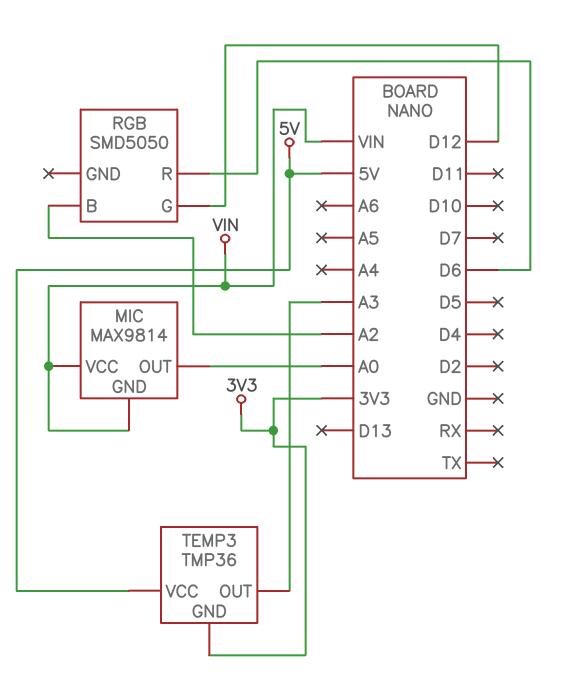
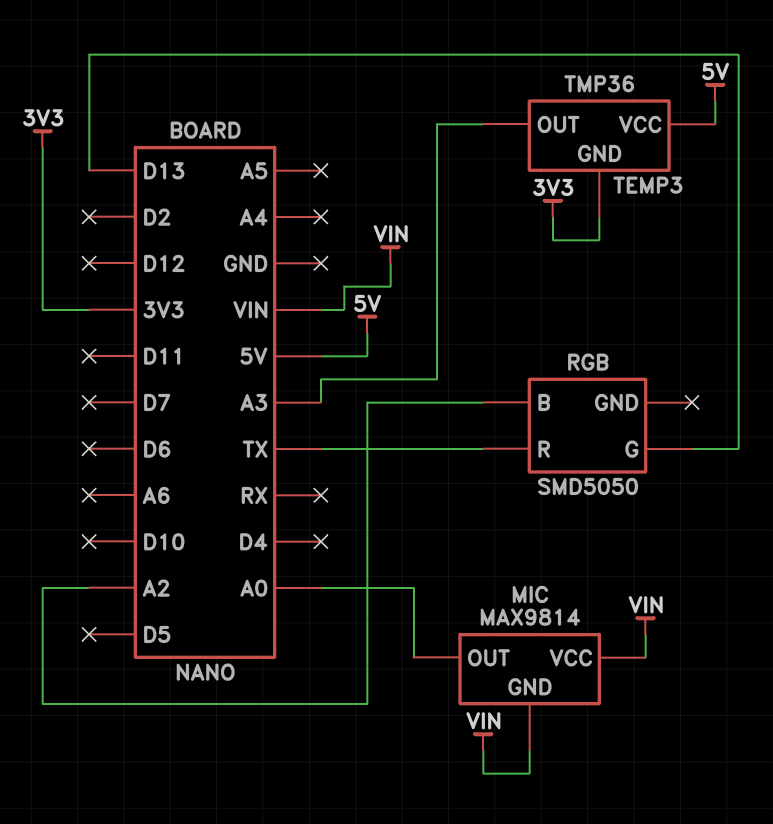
RGB pin G: D12 -> D13
RGB pin R: D6 -> TX

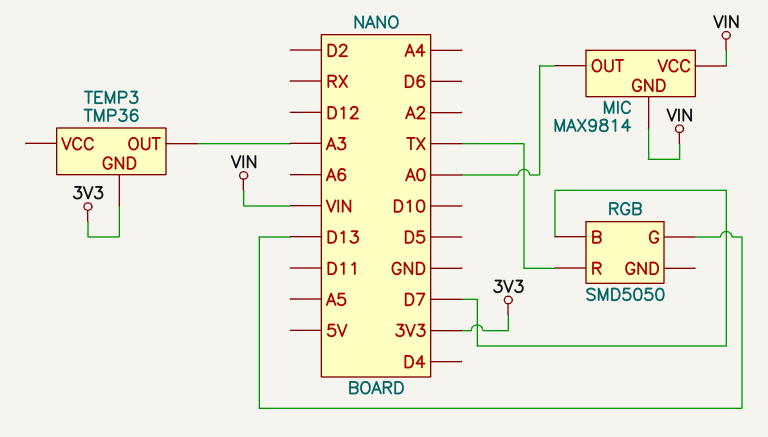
RGB pin B: A2 -> D7
TEMP3 pin VCC: 5V -> none

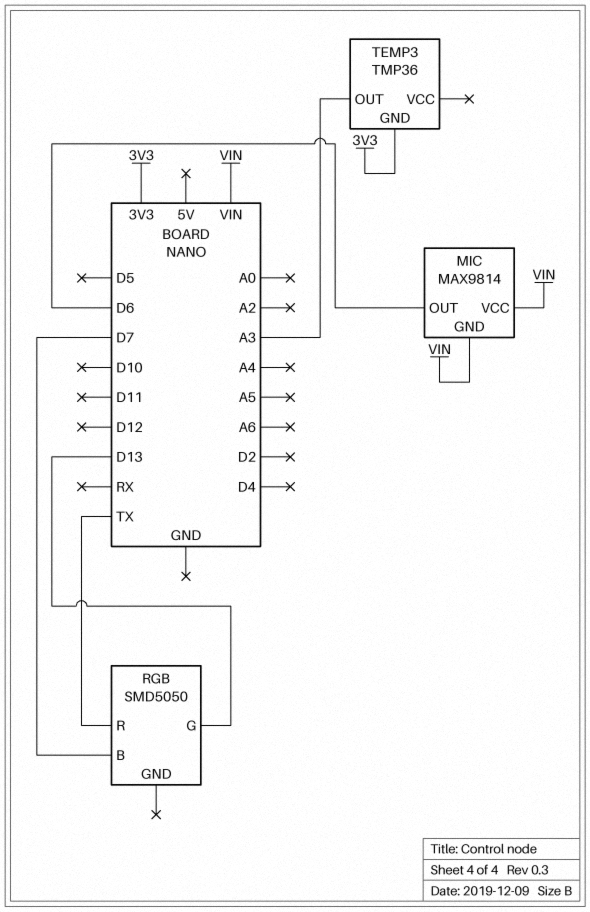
MIC pin OUT: A0 -> D6

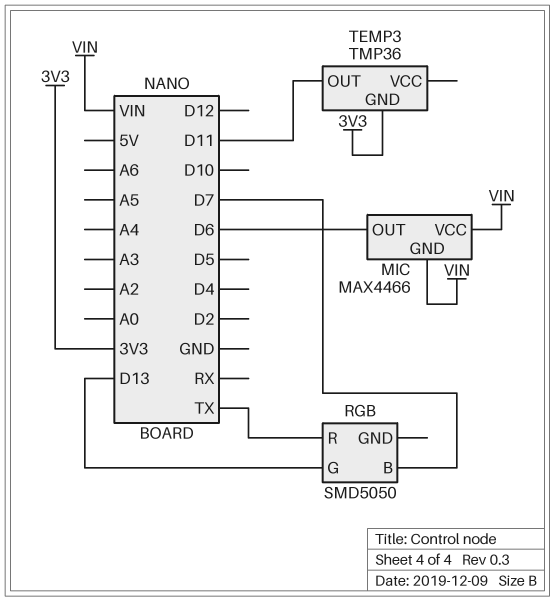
MIC: MAX9814 -> MAX4466
TEMP3 pin OUT: A3 -> D11

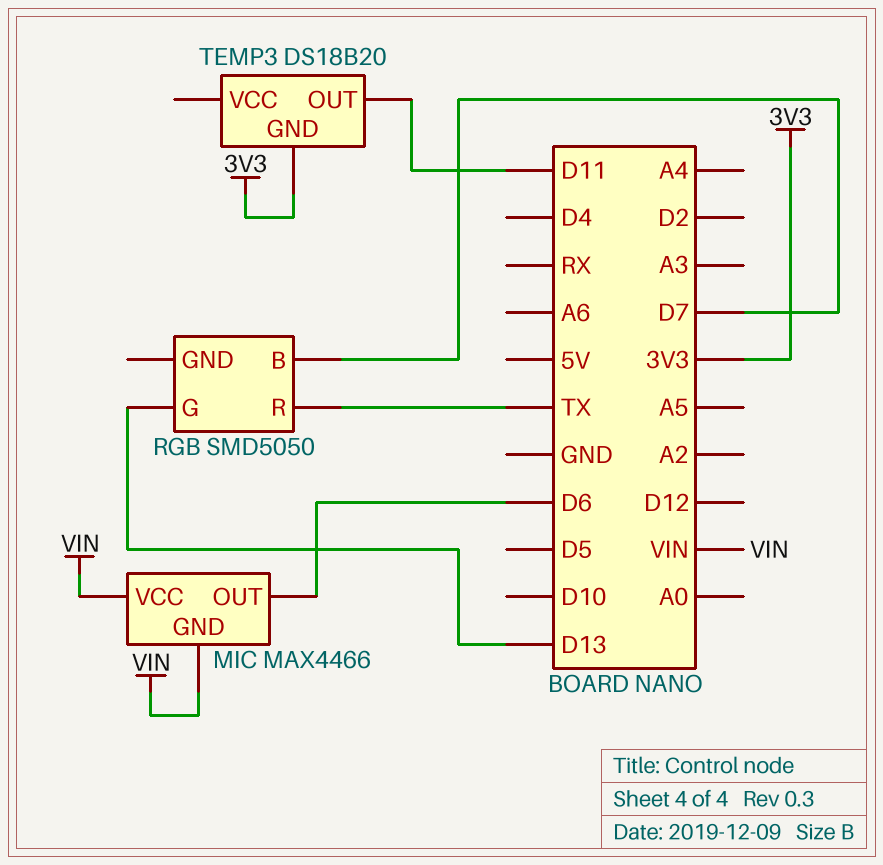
TEMP3: TMP36 -> DS18B20

